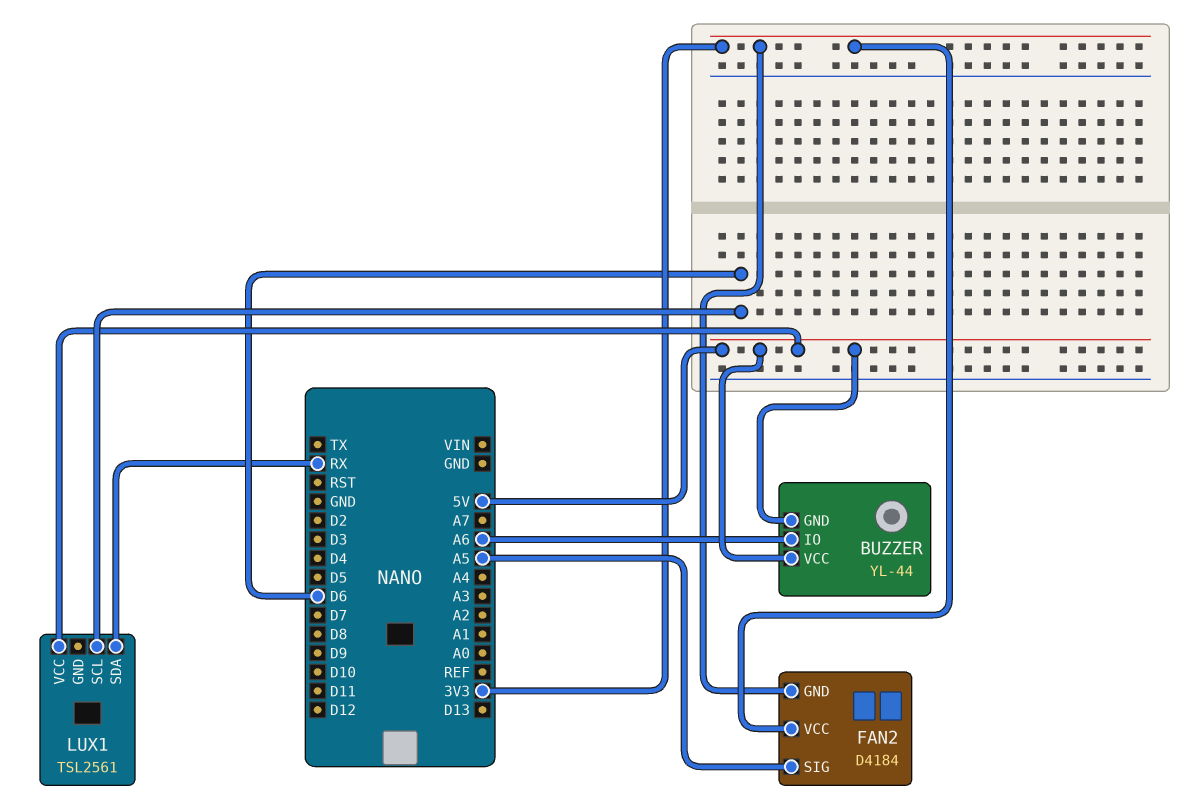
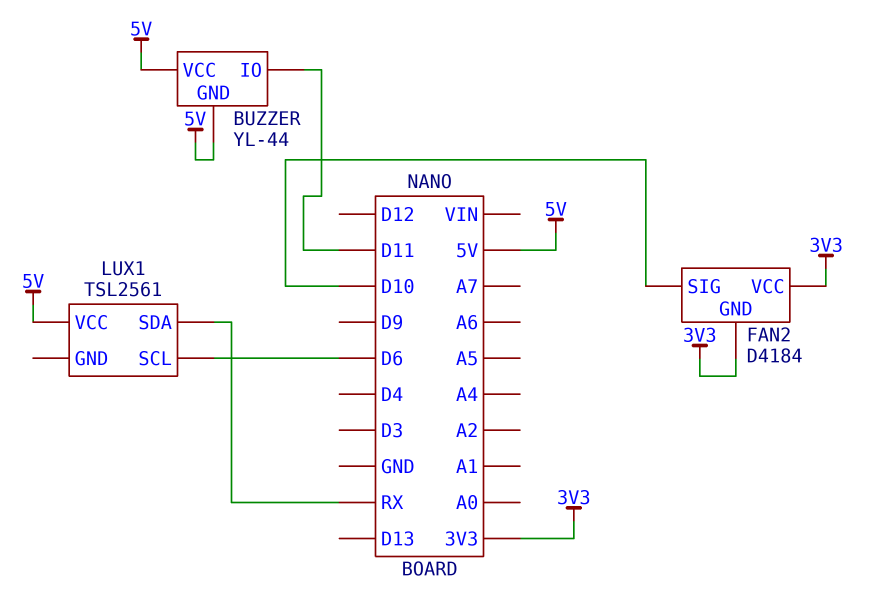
BUZZER pin IO: A6 -> D11
FAN2 pin SIG: A5 -> D10

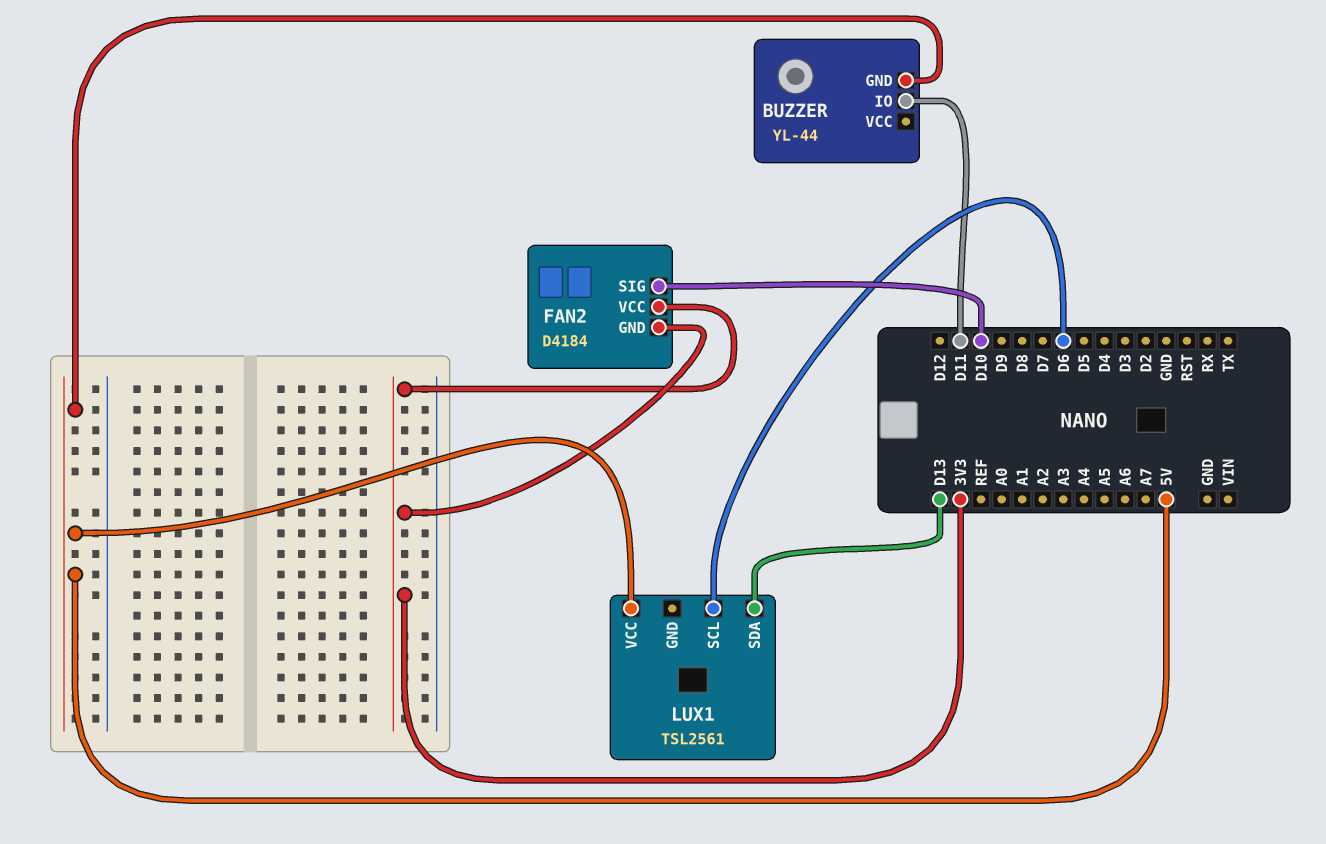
BUZZER pin VCC: 5V -> none
LUX1 pin SDA: RX -> D13

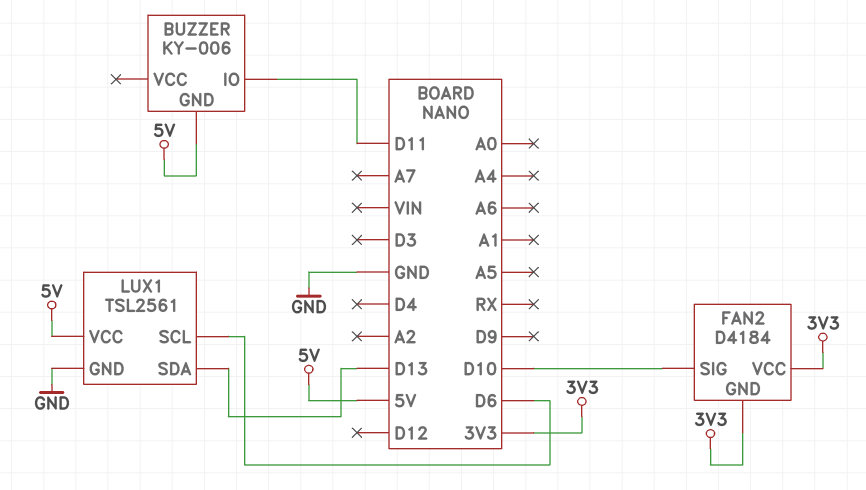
BUZZER: YL-44 -> KY-006
LUX1 pin GND: none -> GND

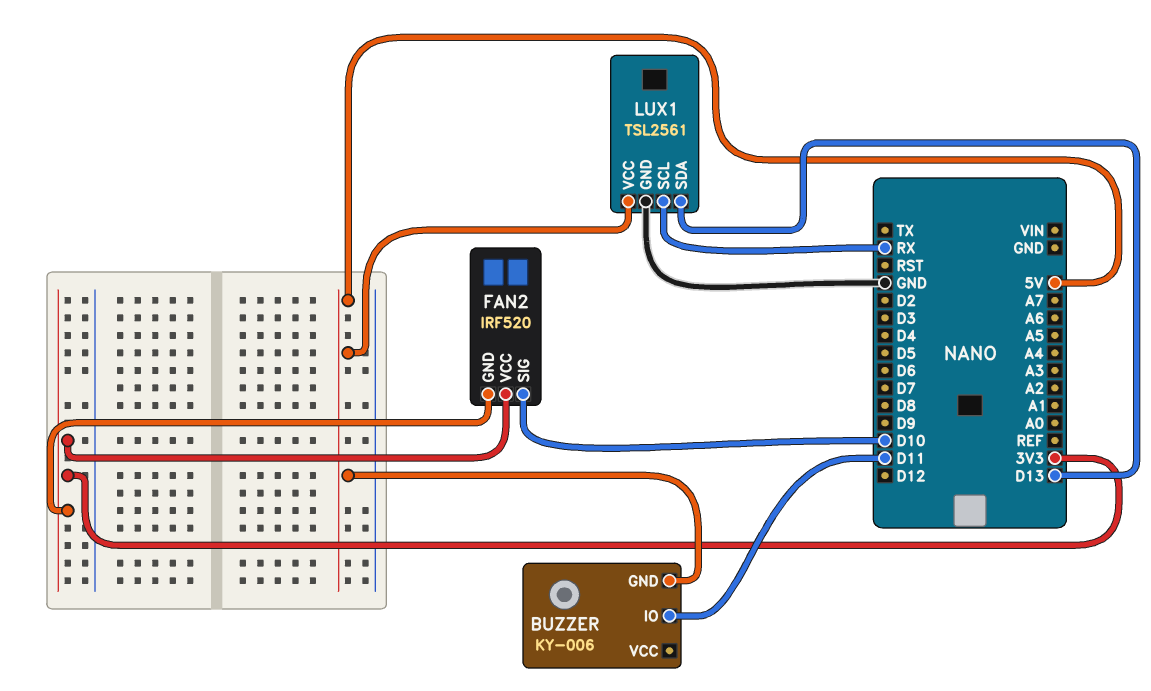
FAN2: D4184 -> IRF520
LUX1 pin SCL: D6 -> RX

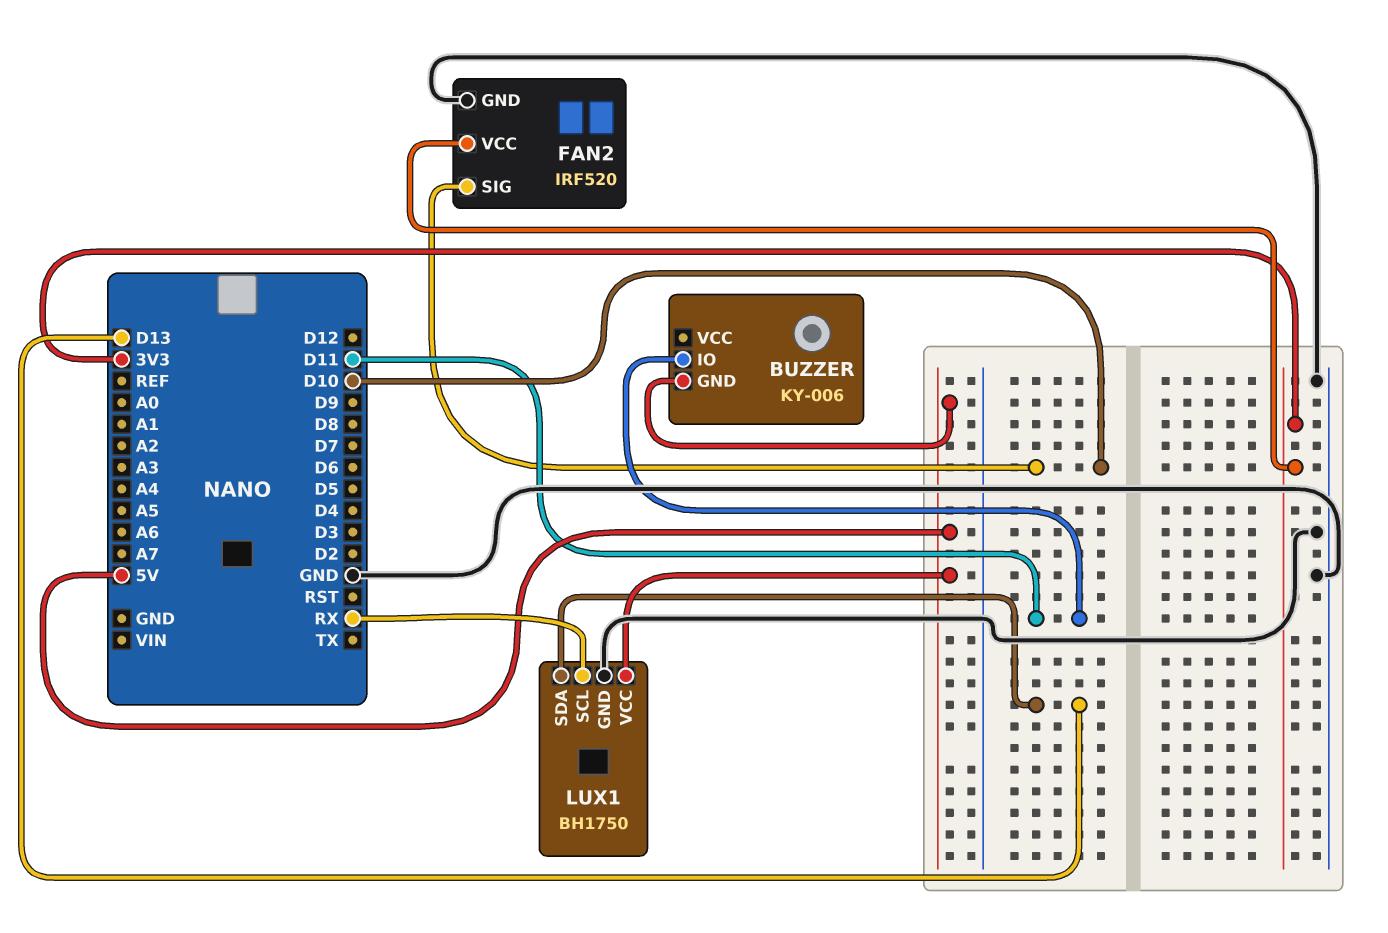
FAN2 pin GND: 3V3 -> GND
LUX1: TSL2561 -> BH1750

